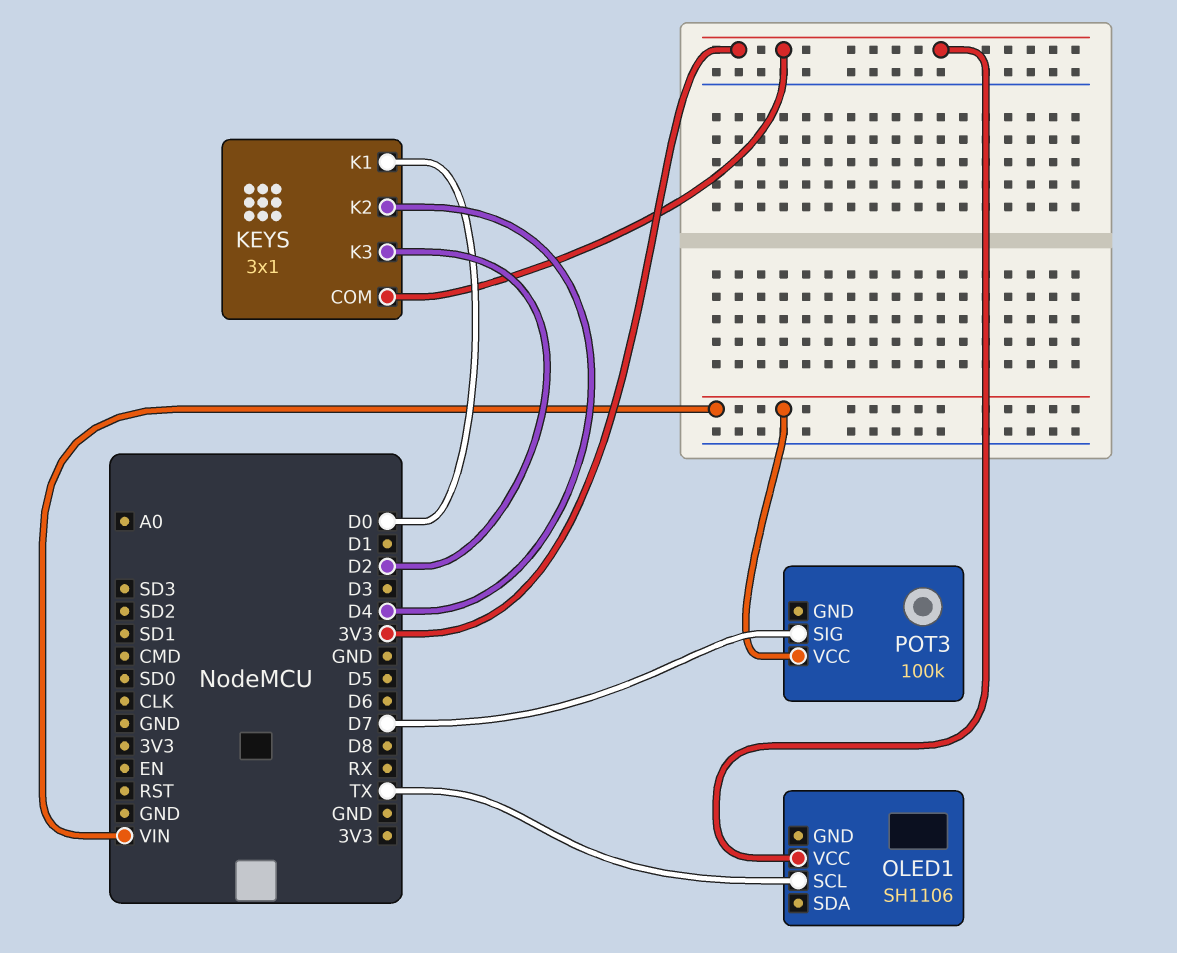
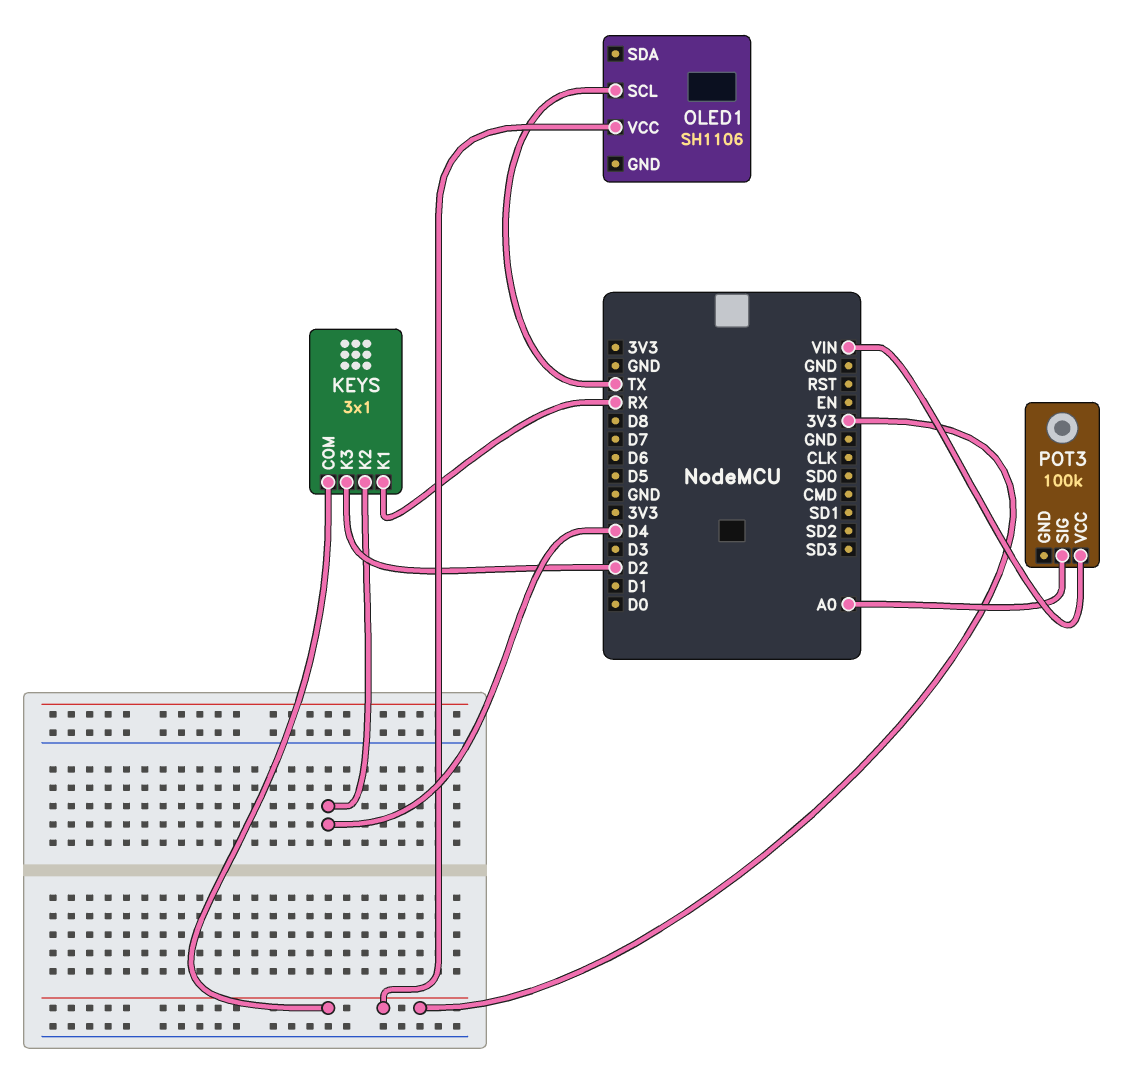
KEYS pin K1: D0 -> RX
POT3 pin SIG: D7 -> A0

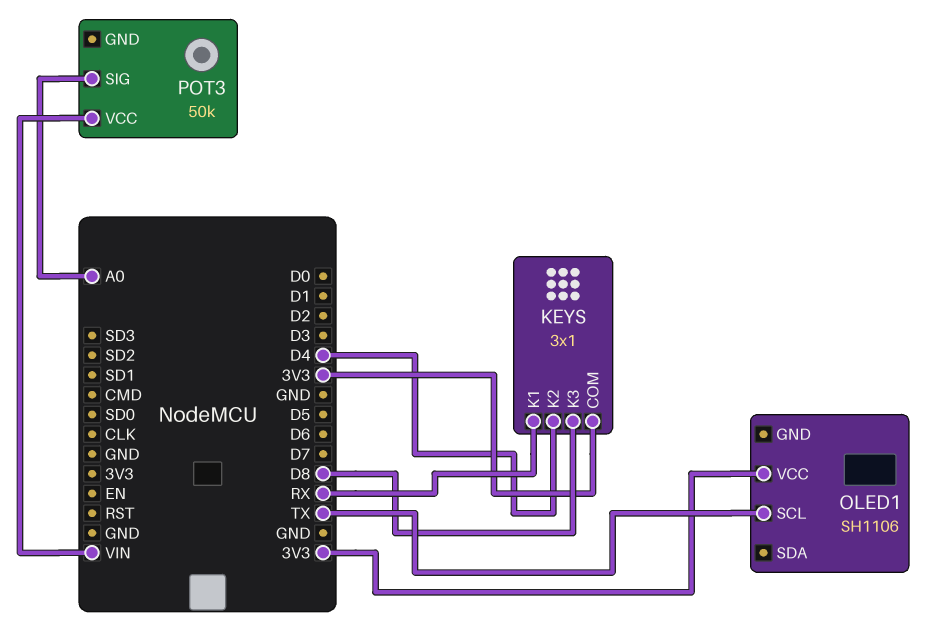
KEYS pin K3: D2 -> D8
POT3: 100k -> 50k

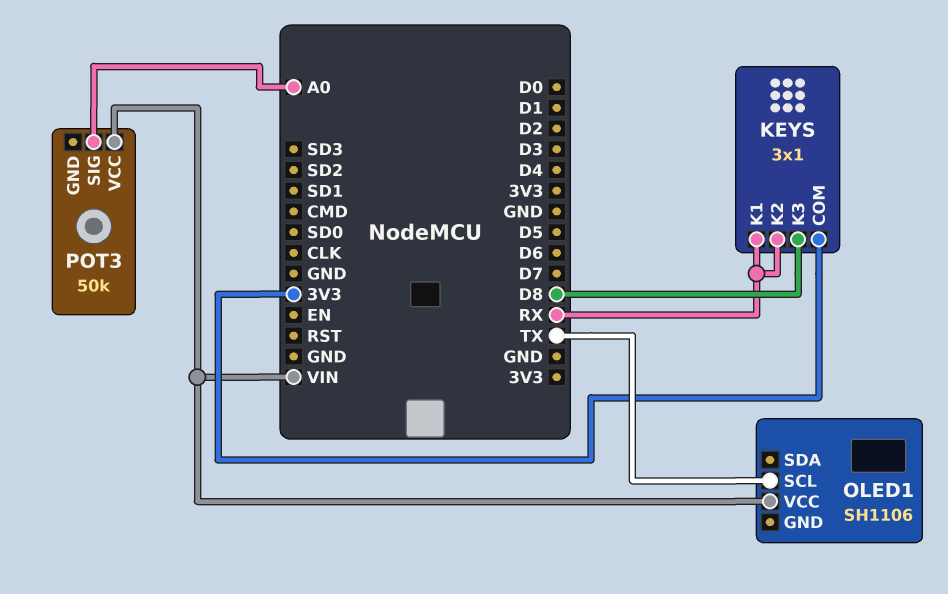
KEYS pin K2: D4 -> RX
OLED1 pin VCC: 3V3 -> VIN

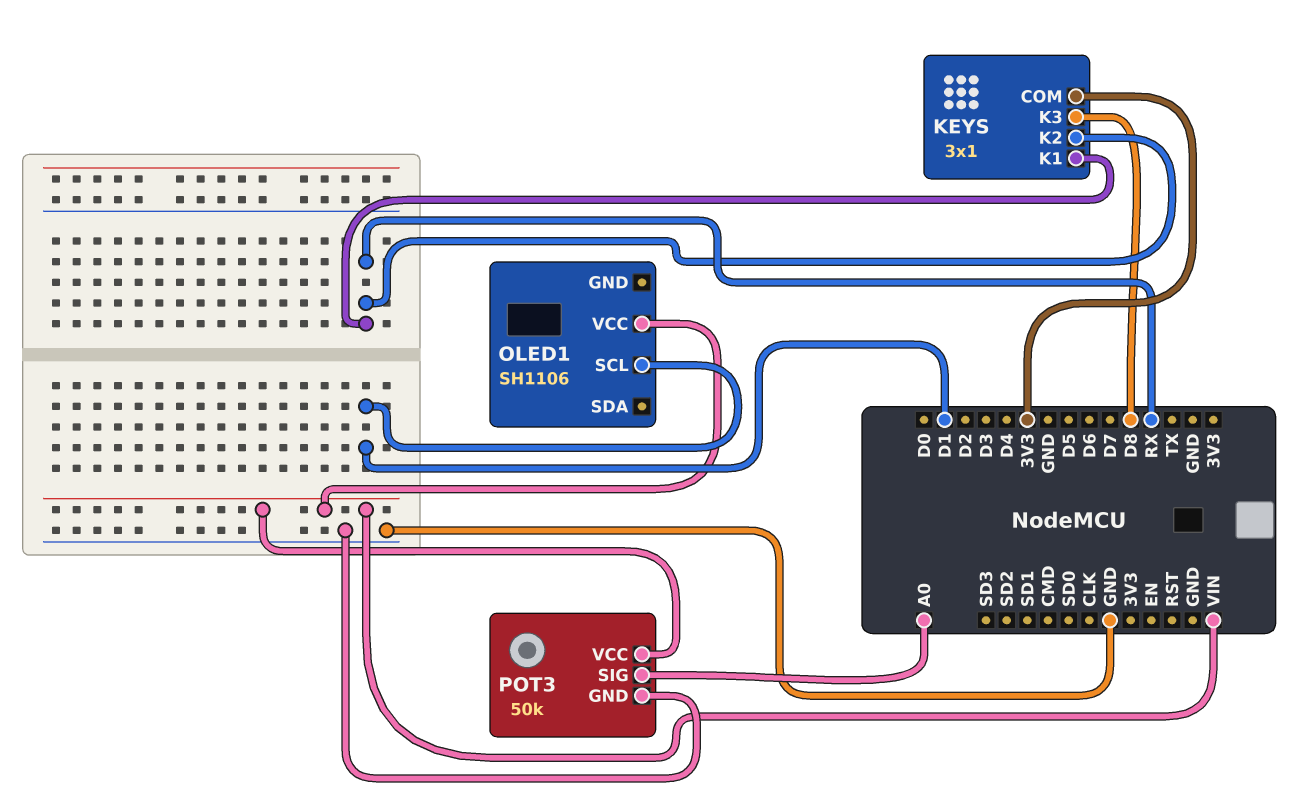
OLED1 pin SCL: TX -> D1
POT3 pin GND: none -> GND

